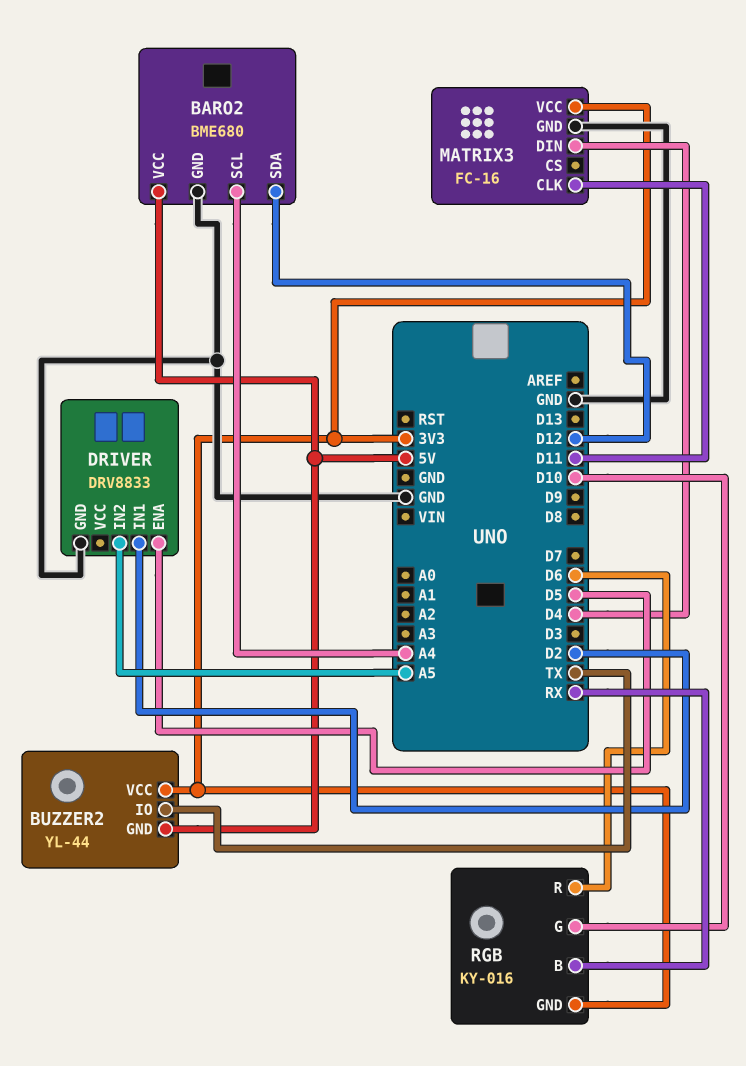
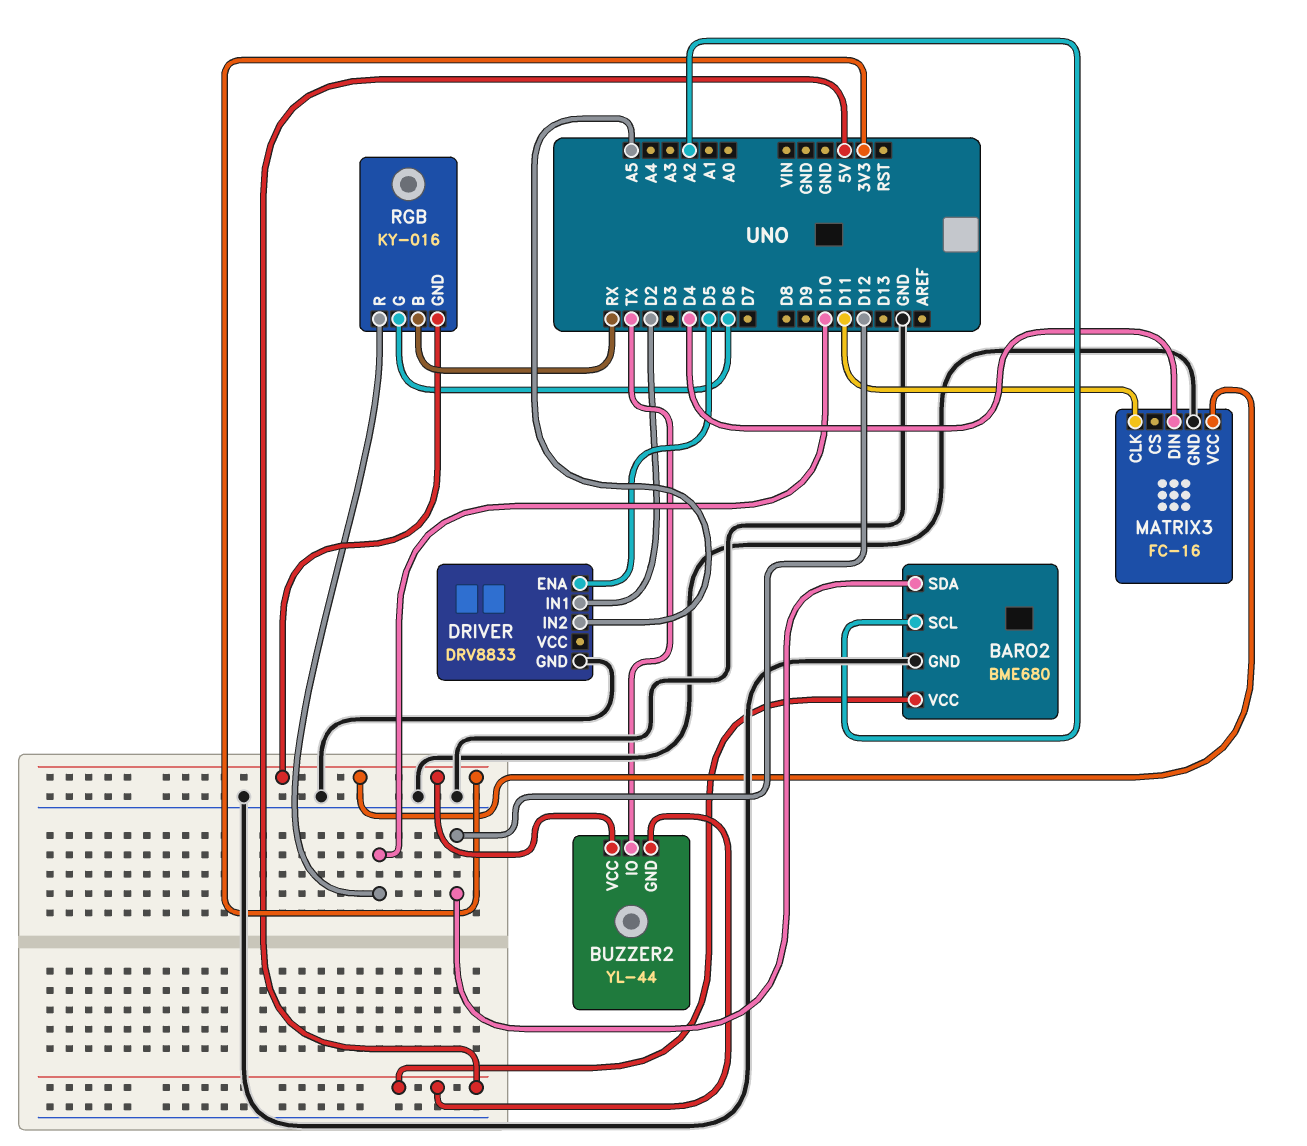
BARO2 pin SCL: A4 -> A2
RGB pin G: D10 -> D6
RGB pin R: D6 -> D10

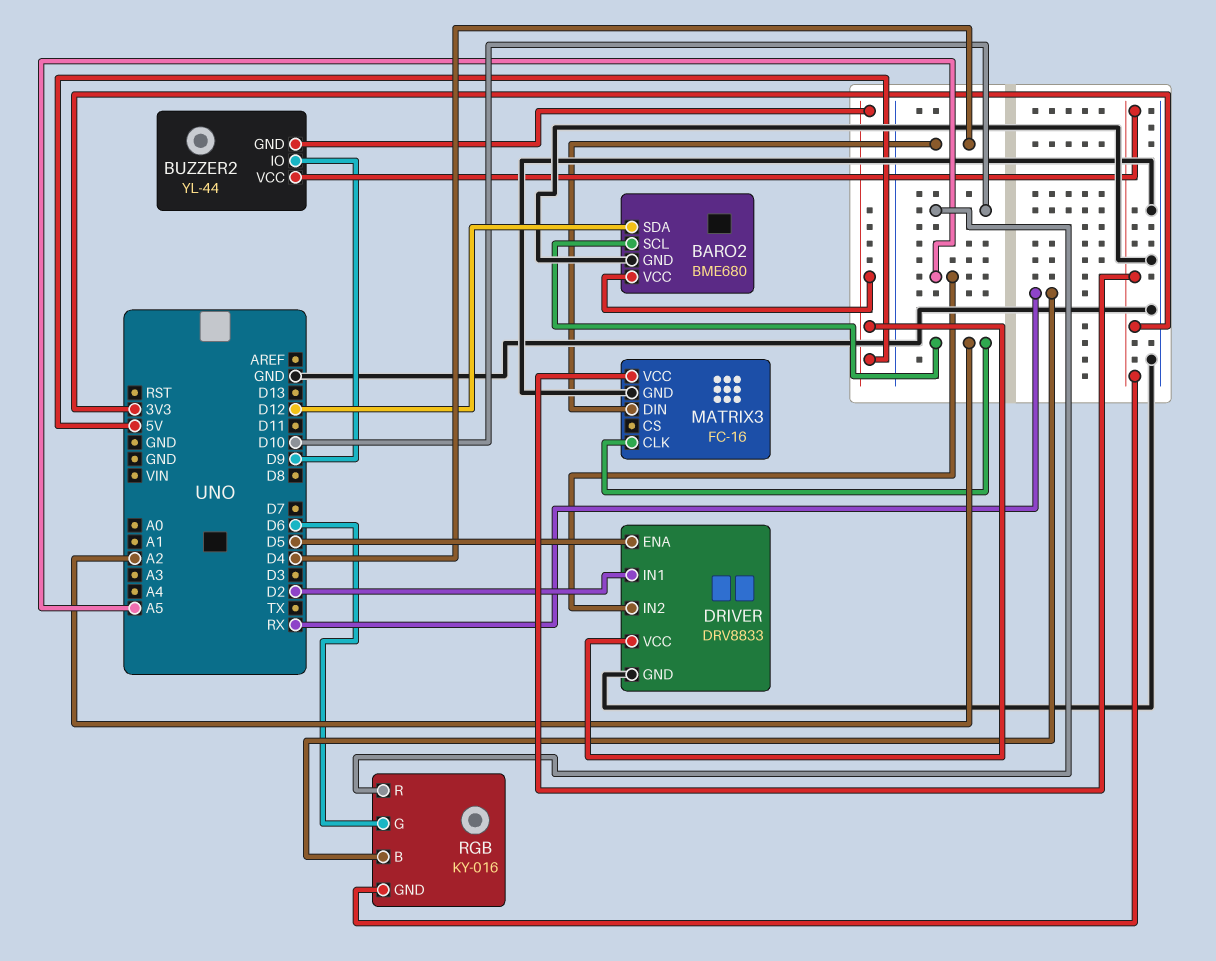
BUZZER2 pin IO: TX -> D9
DRIVER pin VCC: none -> 5V
MATRIX3 pin CLK: D11 -> A2

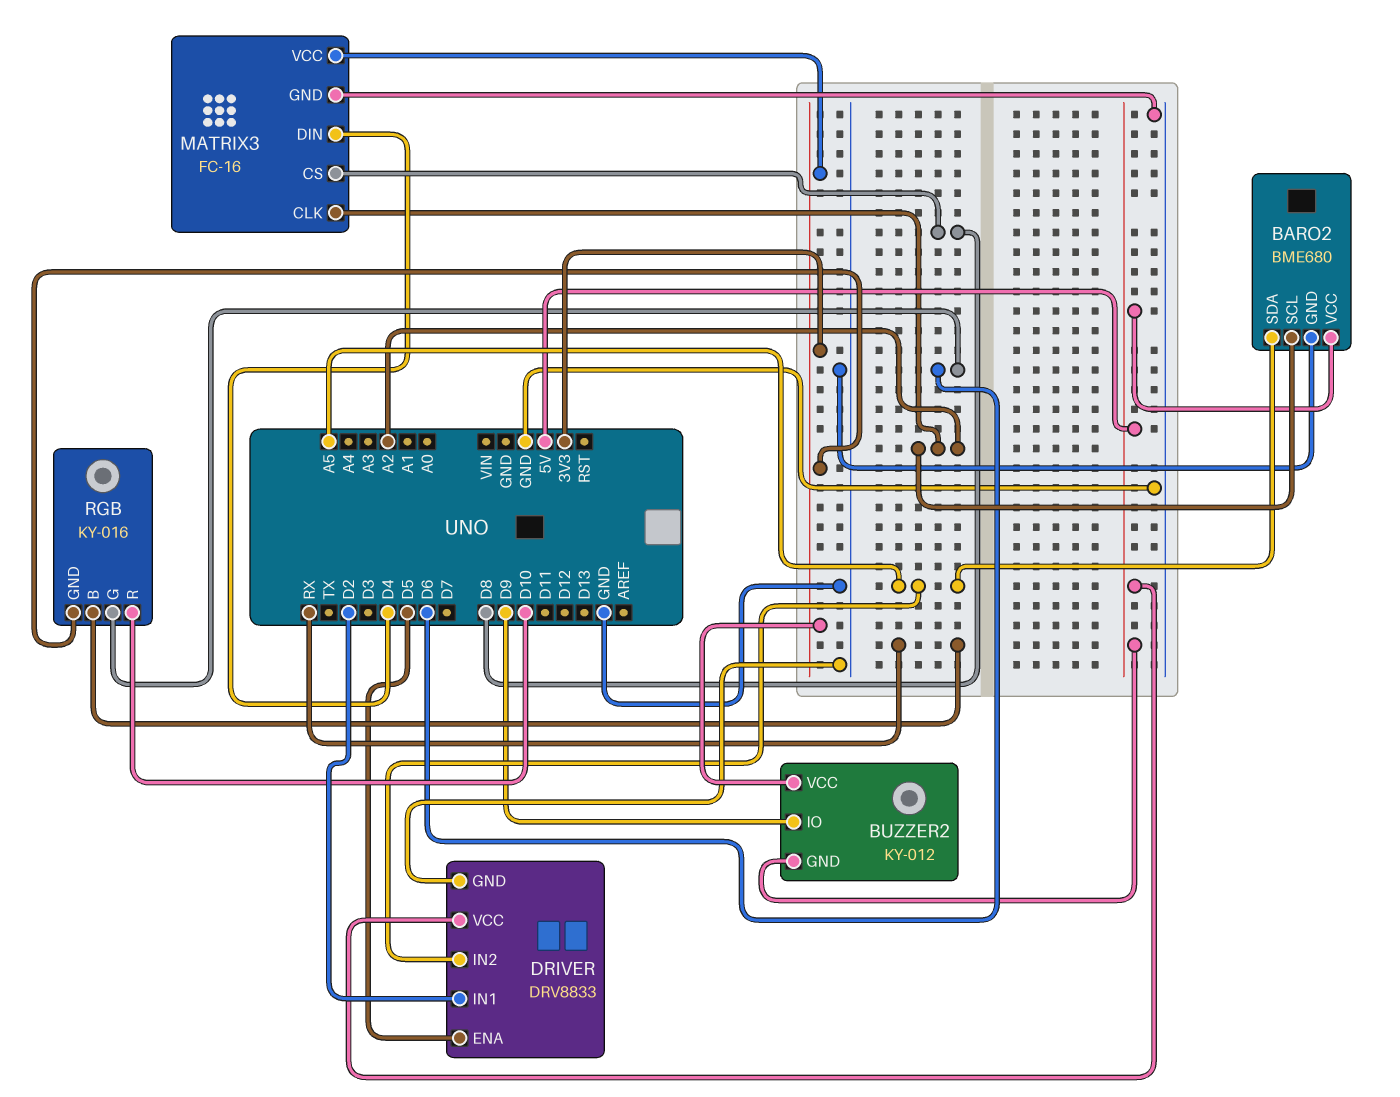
BARO2 pin SDA: D12 -> A5
BUZZER2: YL-44 -> KY-012
MATRIX3 pin CS: none -> D8

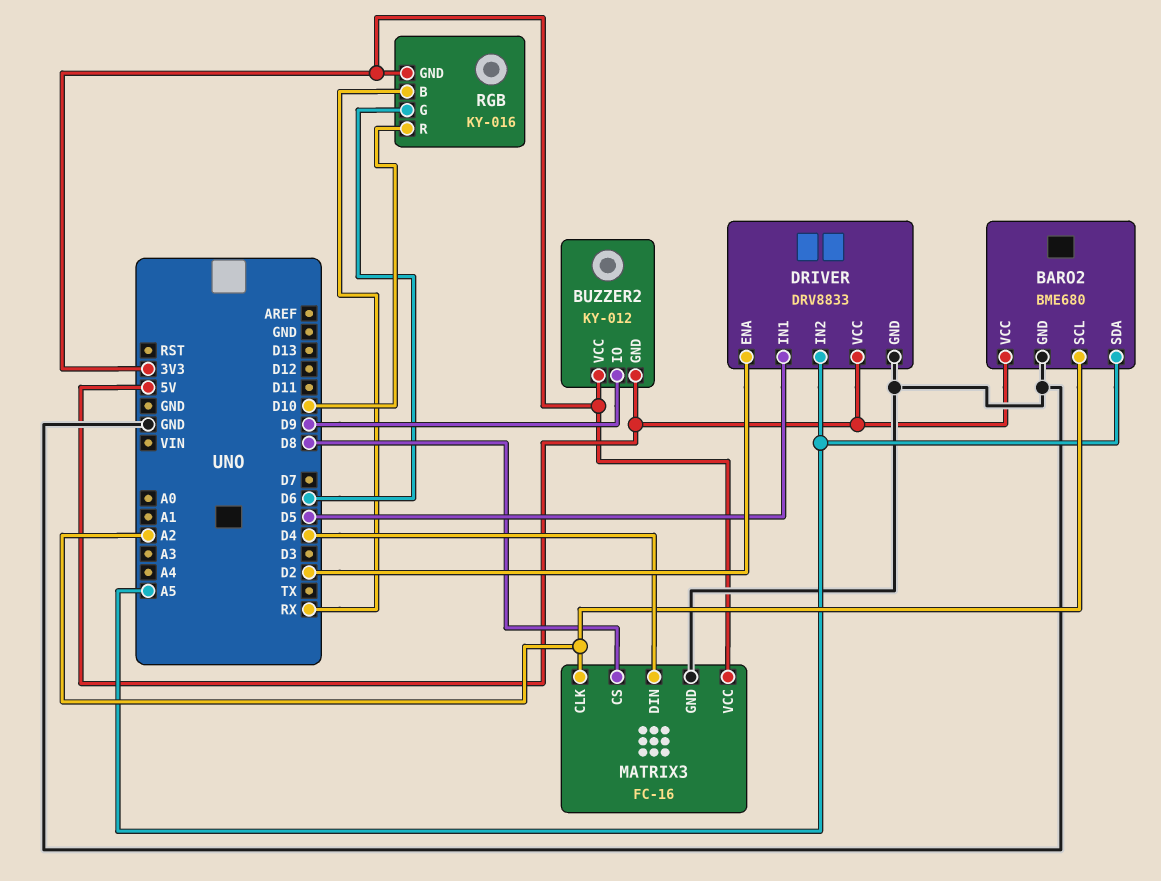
DRIVER pin ENA: D5 -> D2
DRIVER pin IN1: D2 -> D5

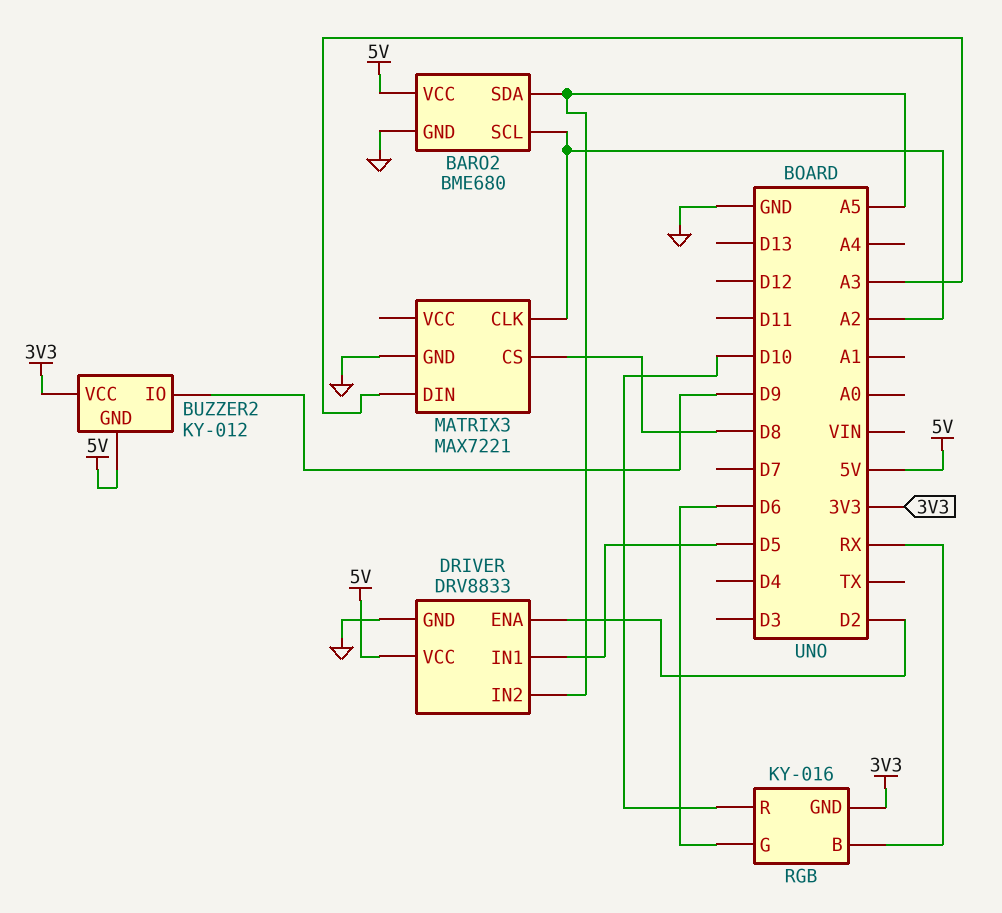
MATRIX3: FC-16 -> MAX7221
MATRIX3 pin DIN: D4 -> A3
MATRIX3 pin VCC: 3V3 -> none

